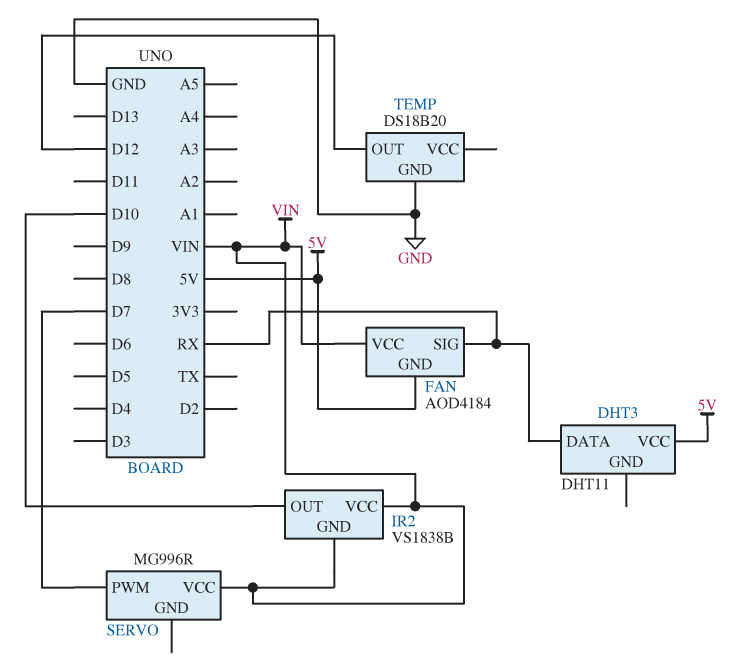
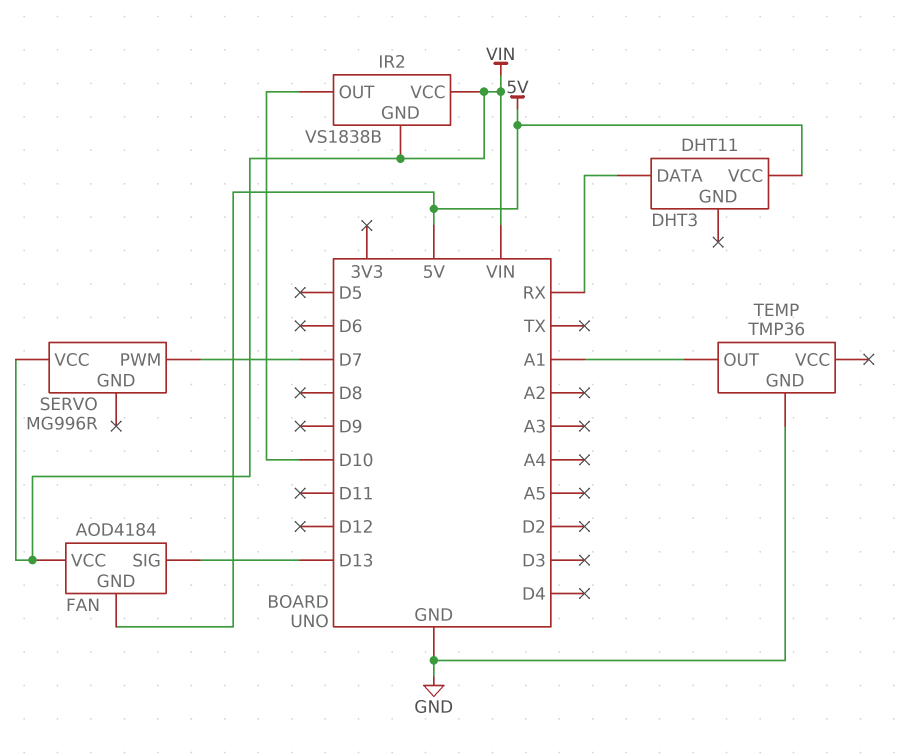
FAN pin SIG: RX -> D13
TEMP: DS18B20 -> TMP36
TEMP pin OUT: D12 -> A1

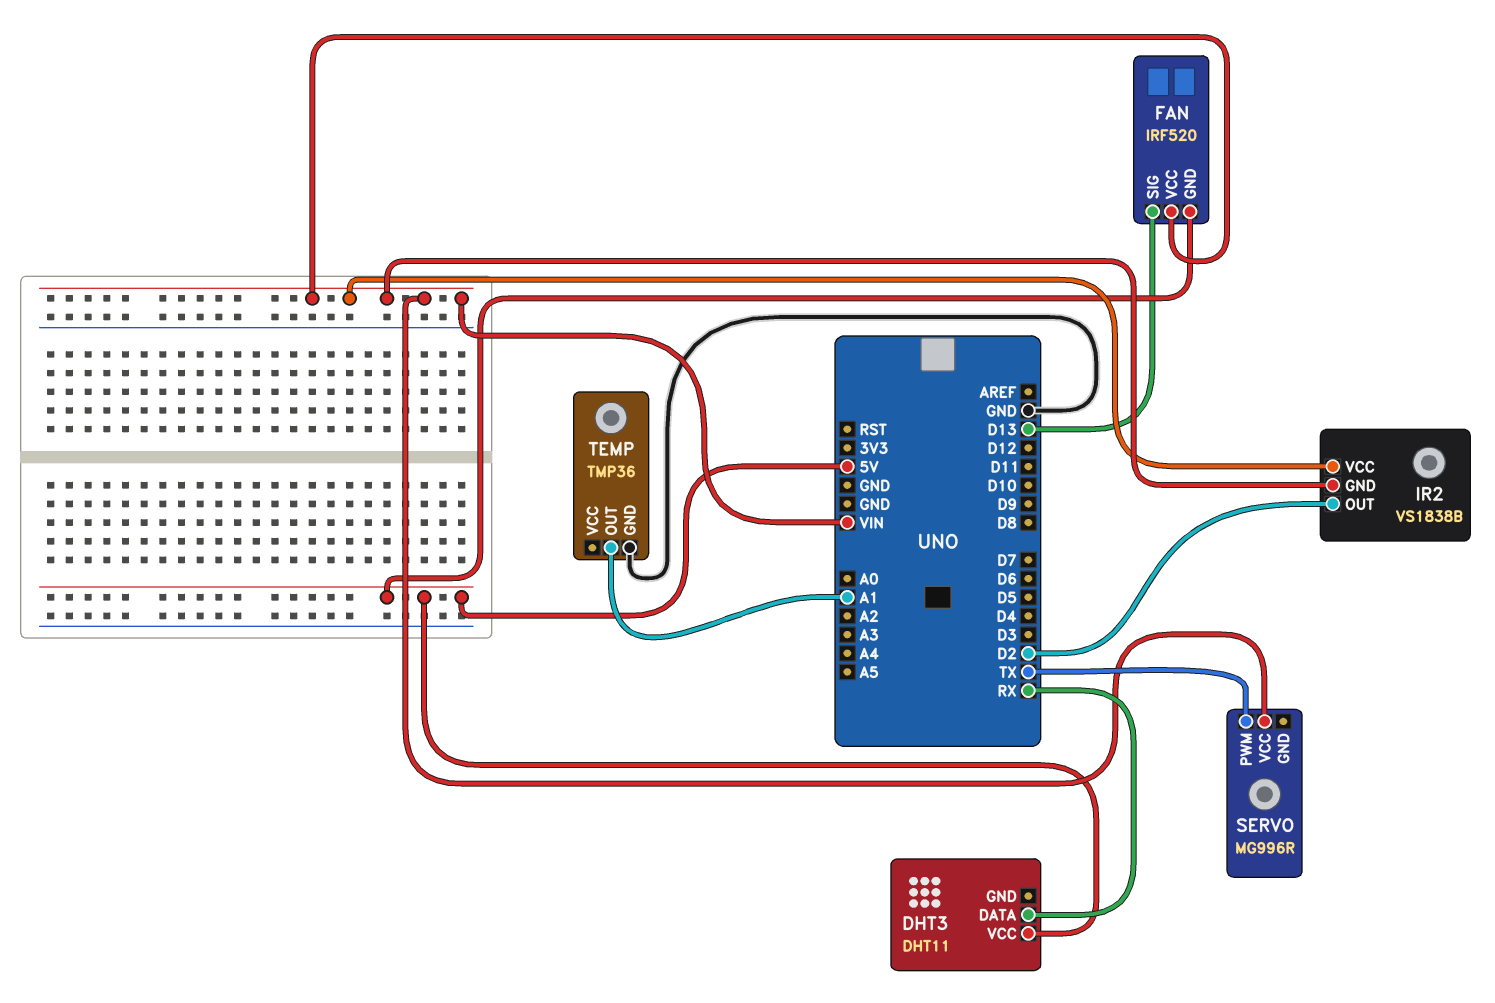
FAN: AOD4184 -> IRF520
IR2 pin OUT: D10 -> D2
SERVO pin PWM: D7 -> TX

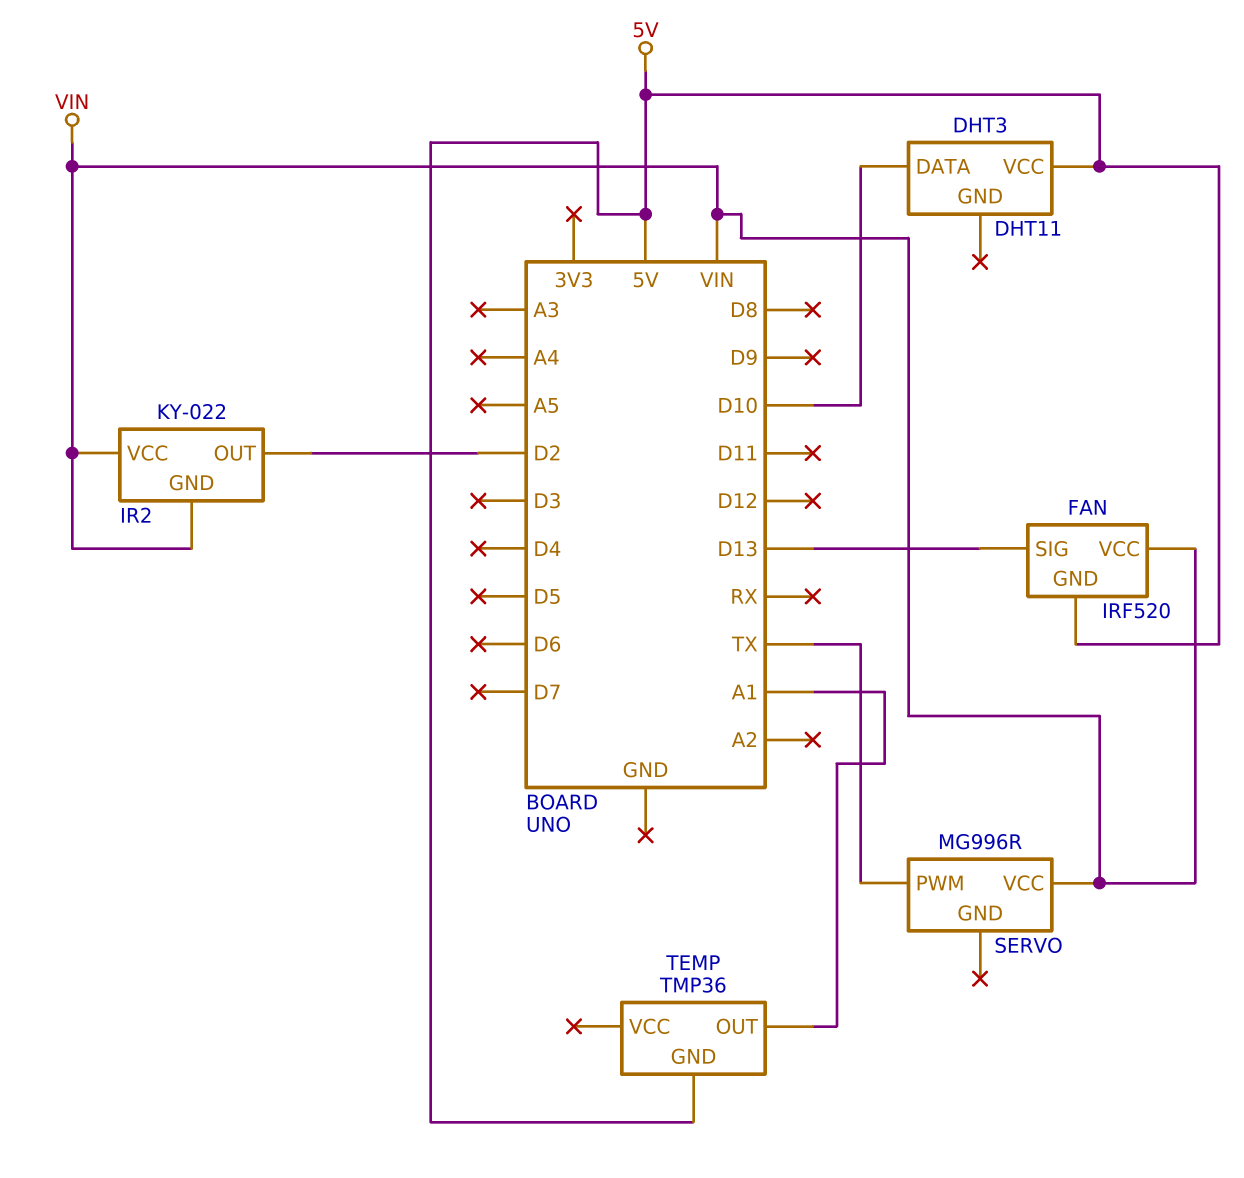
DHT3 pin DATA: RX -> D10
IR2: VS1838B -> KY-022
TEMP pin GND: GND -> 5V

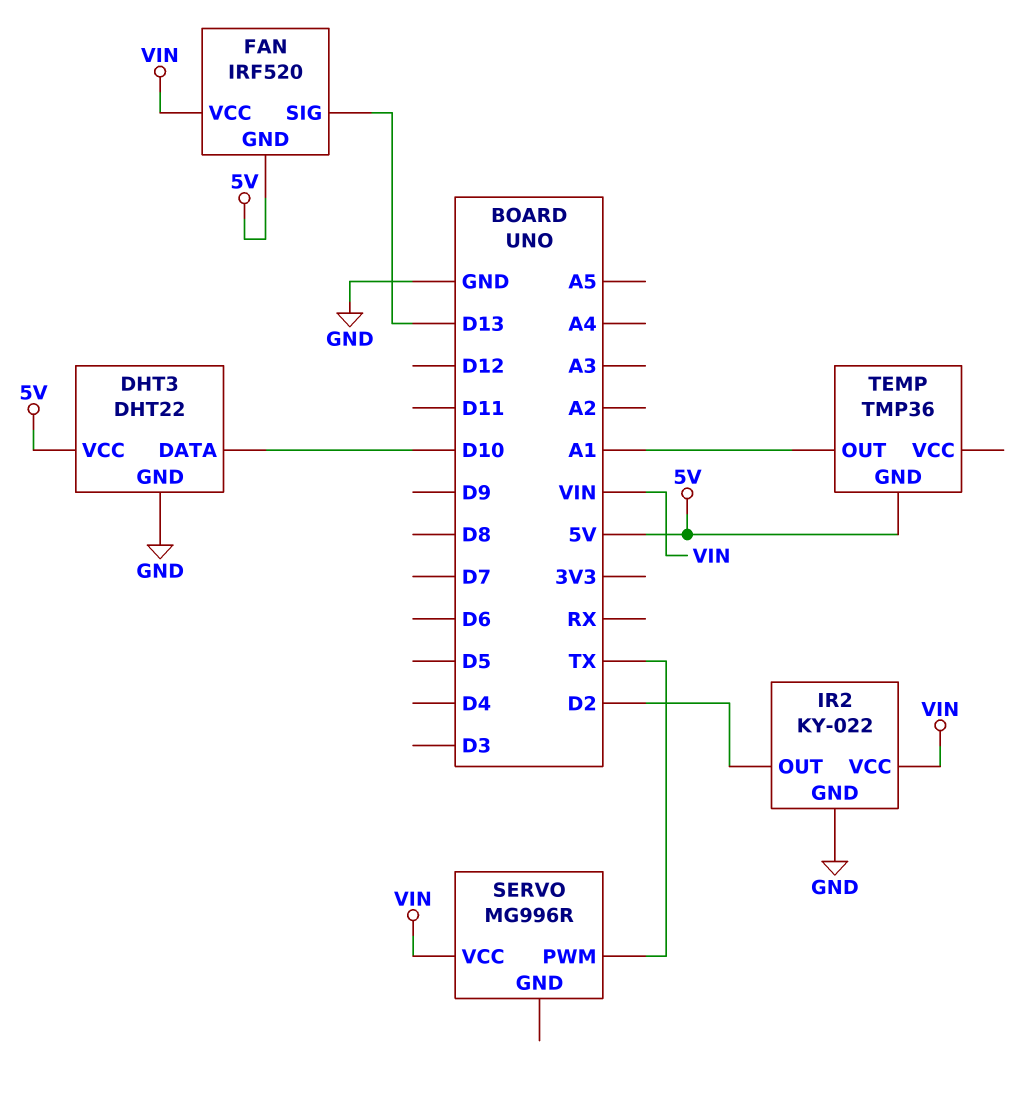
DHT3: DHT11 -> DHT22
DHT3 pin GND: none -> GND
IR2 pin GND: VIN -> GND

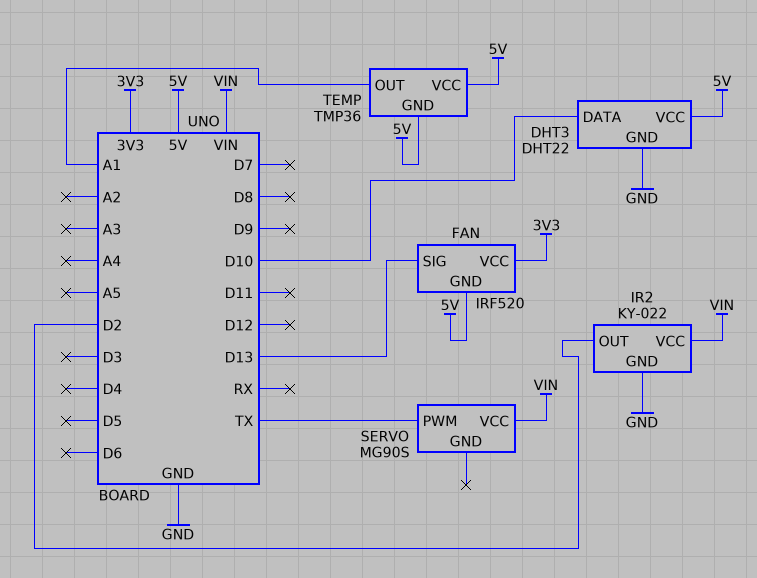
FAN pin VCC: VIN -> 3V3
SERVO: MG996R -> MG90S
TEMP pin VCC: none -> 5V

